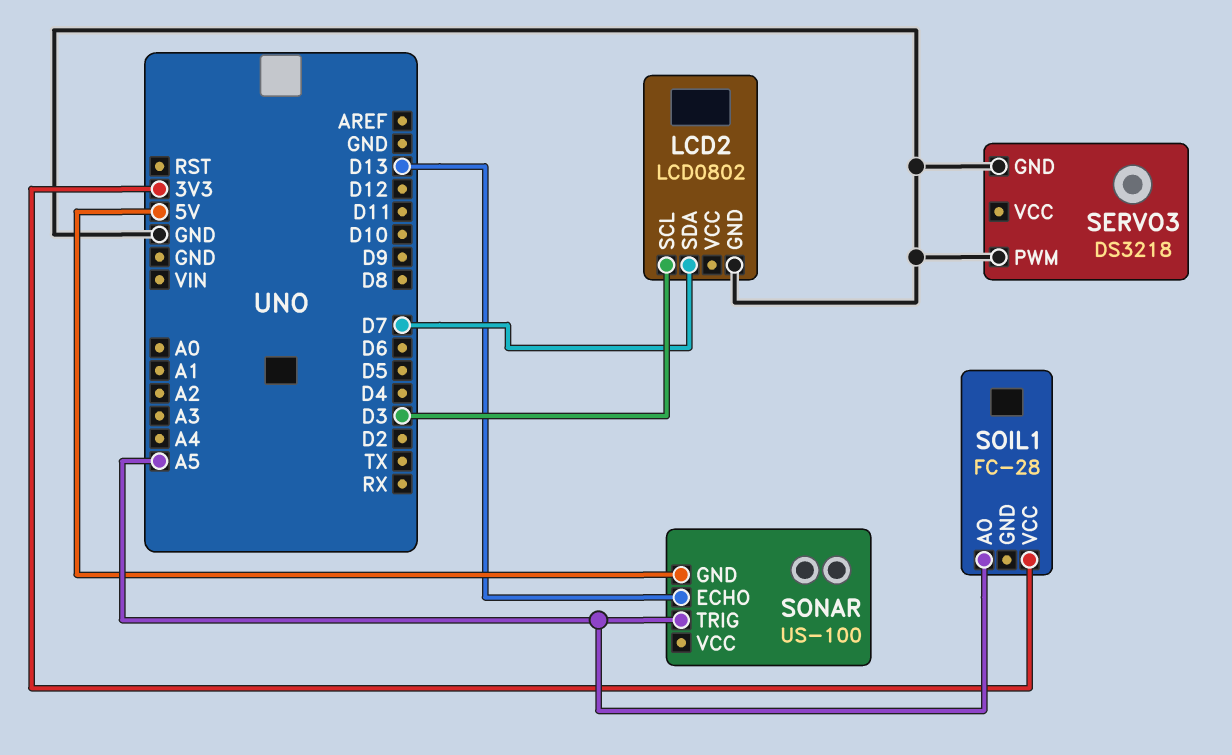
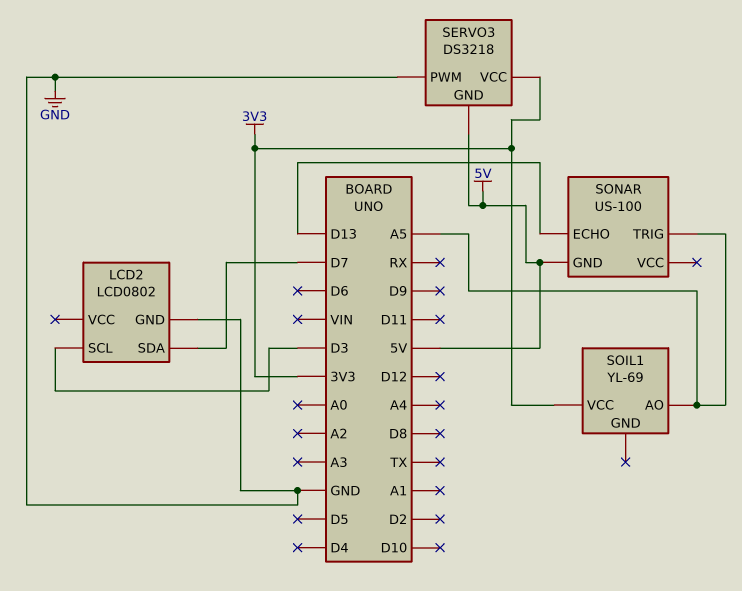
SERVO3 pin GND: GND -> 5V
SERVO3 pin VCC: none -> 3V3
SOIL1: FC-28 -> YL-69

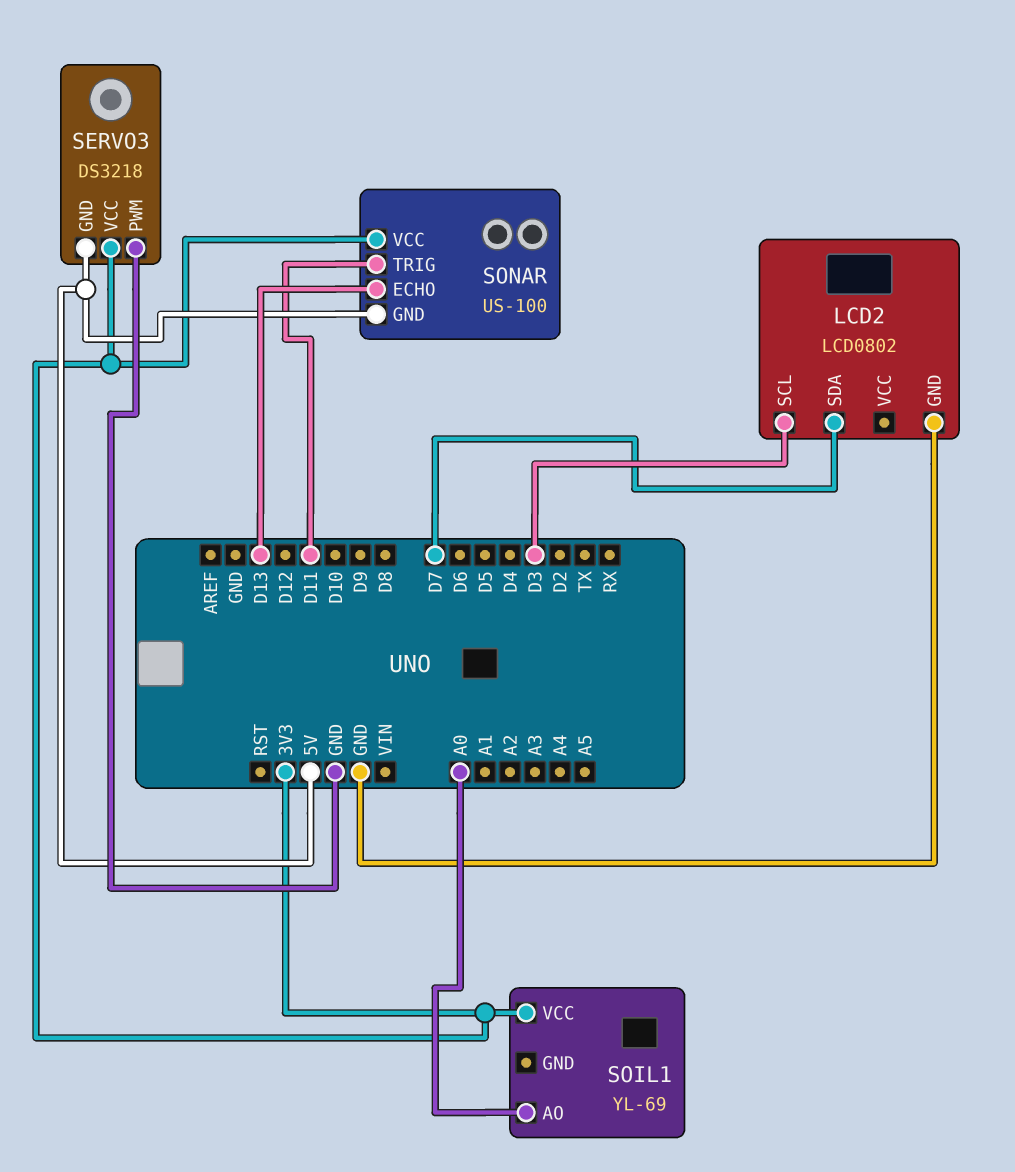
SOIL1 pin AO: A5 -> A0
SONAR pin TRIG: A5 -> D11
SONAR pin VCC: none -> 3V3

